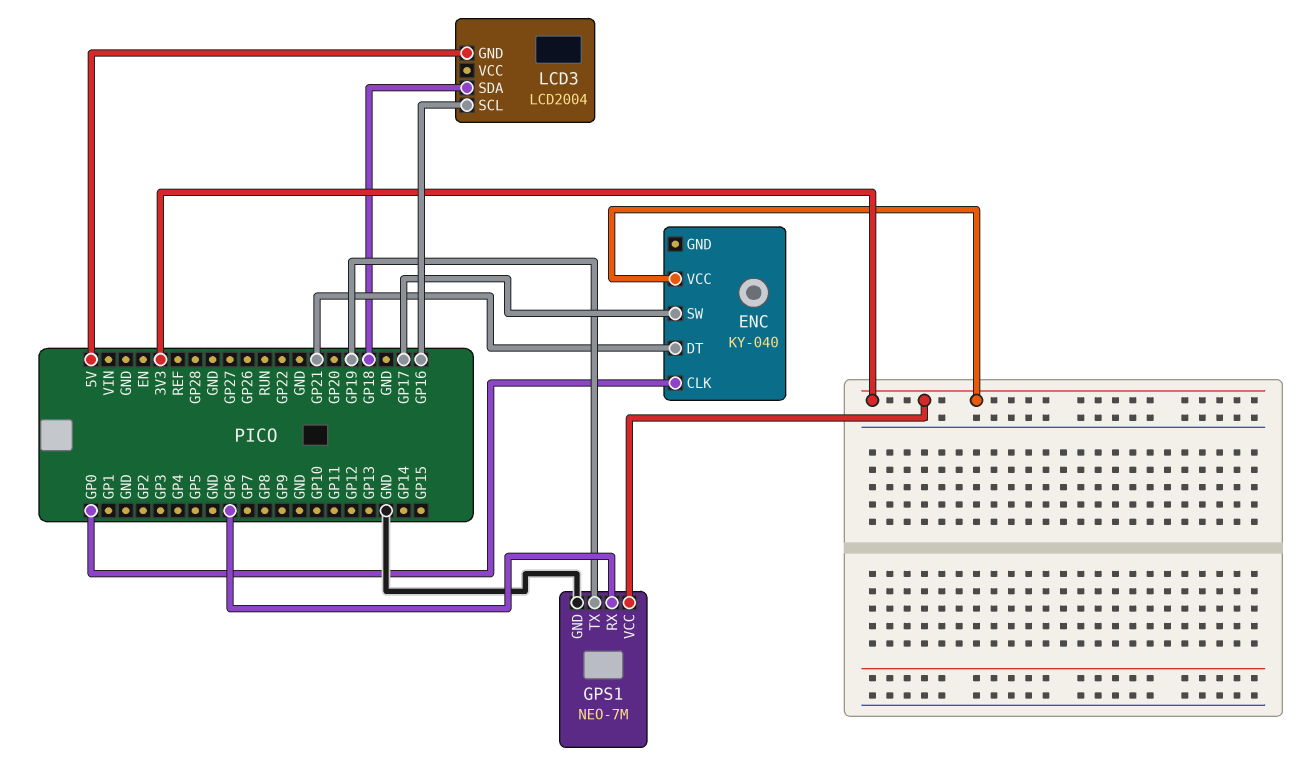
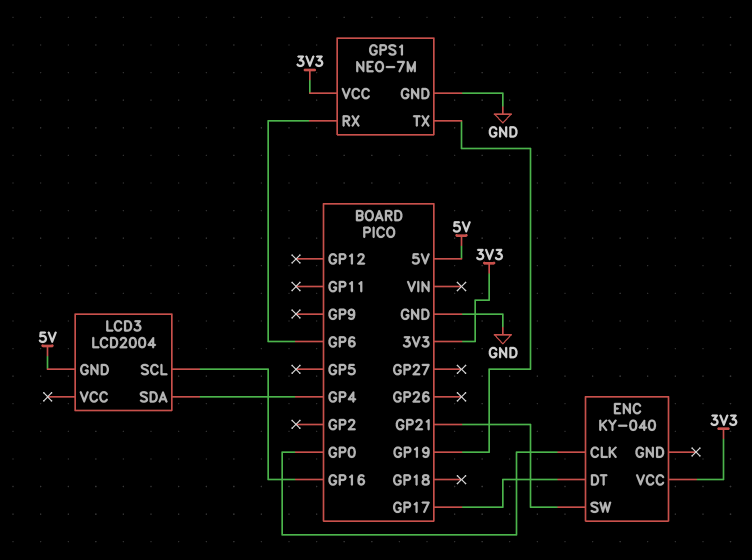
ENC pin DT: GP21 -> GP17
ENC pin SW: GP17 -> GP21
LCD3 pin SDA: GP18 -> GP4

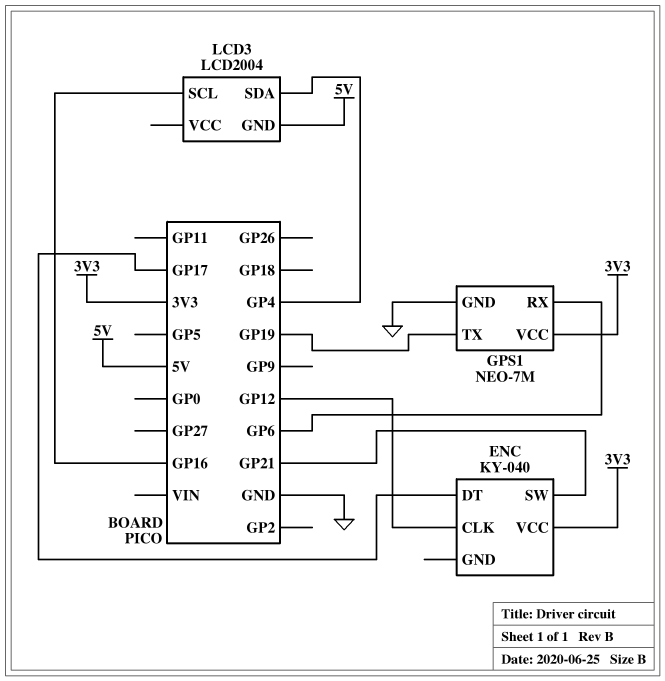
ENC pin CLK: GP0 -> GP12

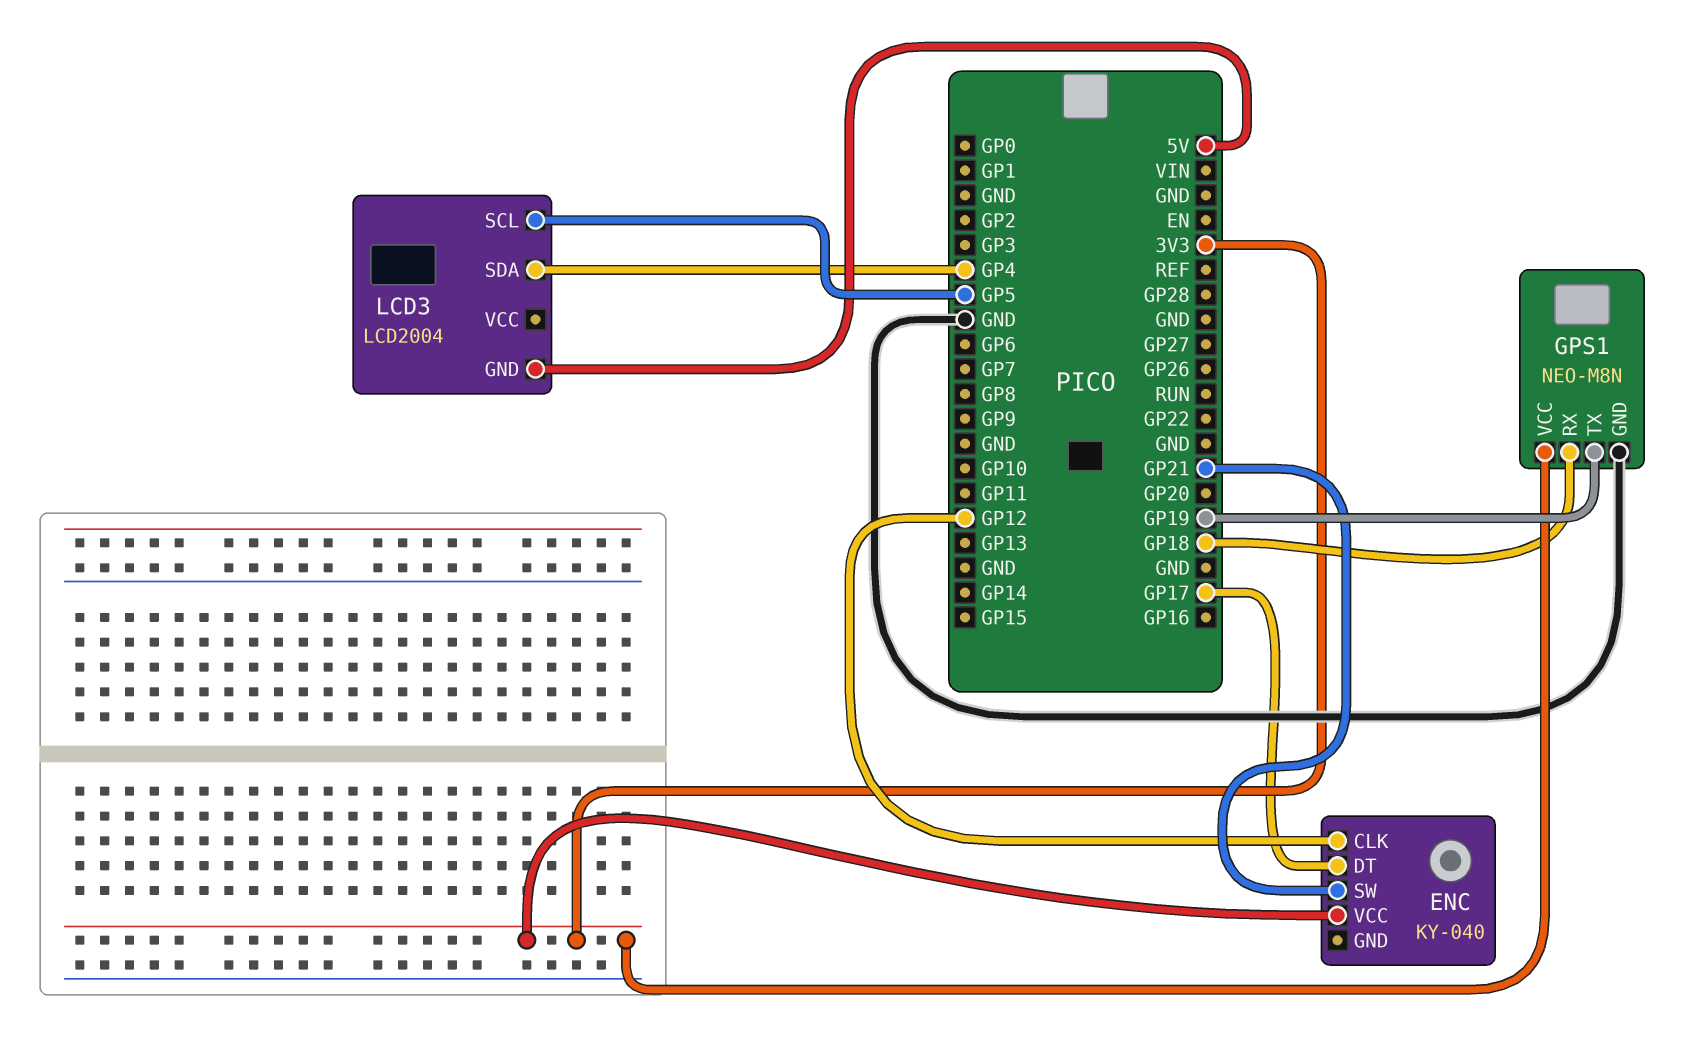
GPS1: NEO-7M -> NEO-M8N
GPS1 pin RX: GP6 -> GP18
LCD3 pin SCL: GP16 -> GP5

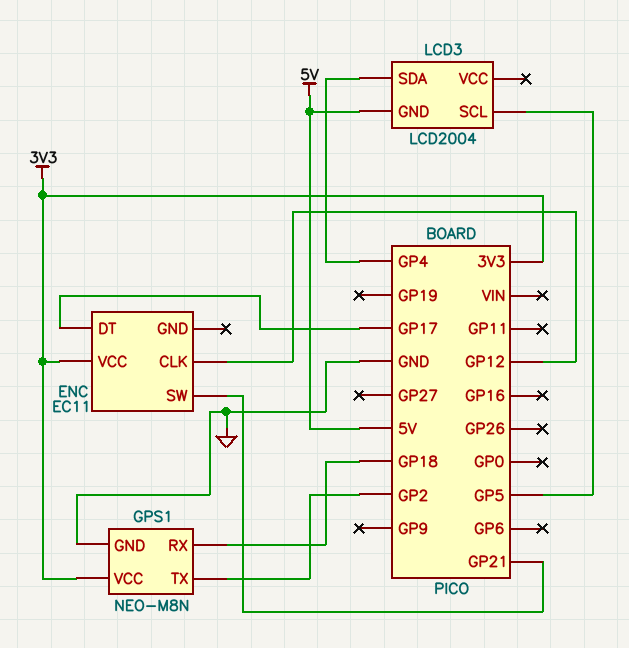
ENC: KY-040 -> EC11
GPS1 pin TX: GP19 -> GP2

